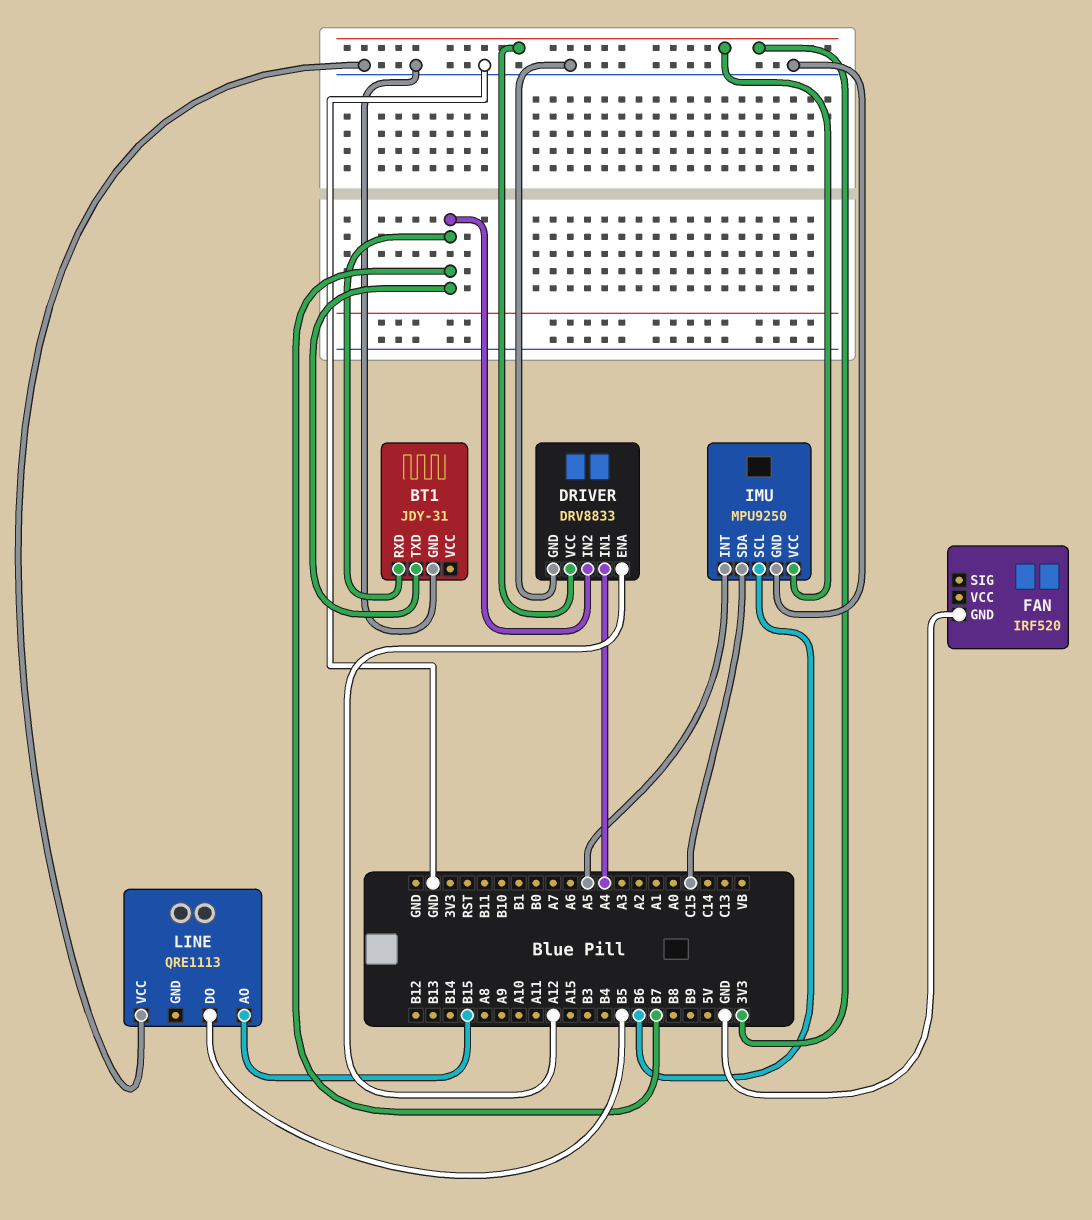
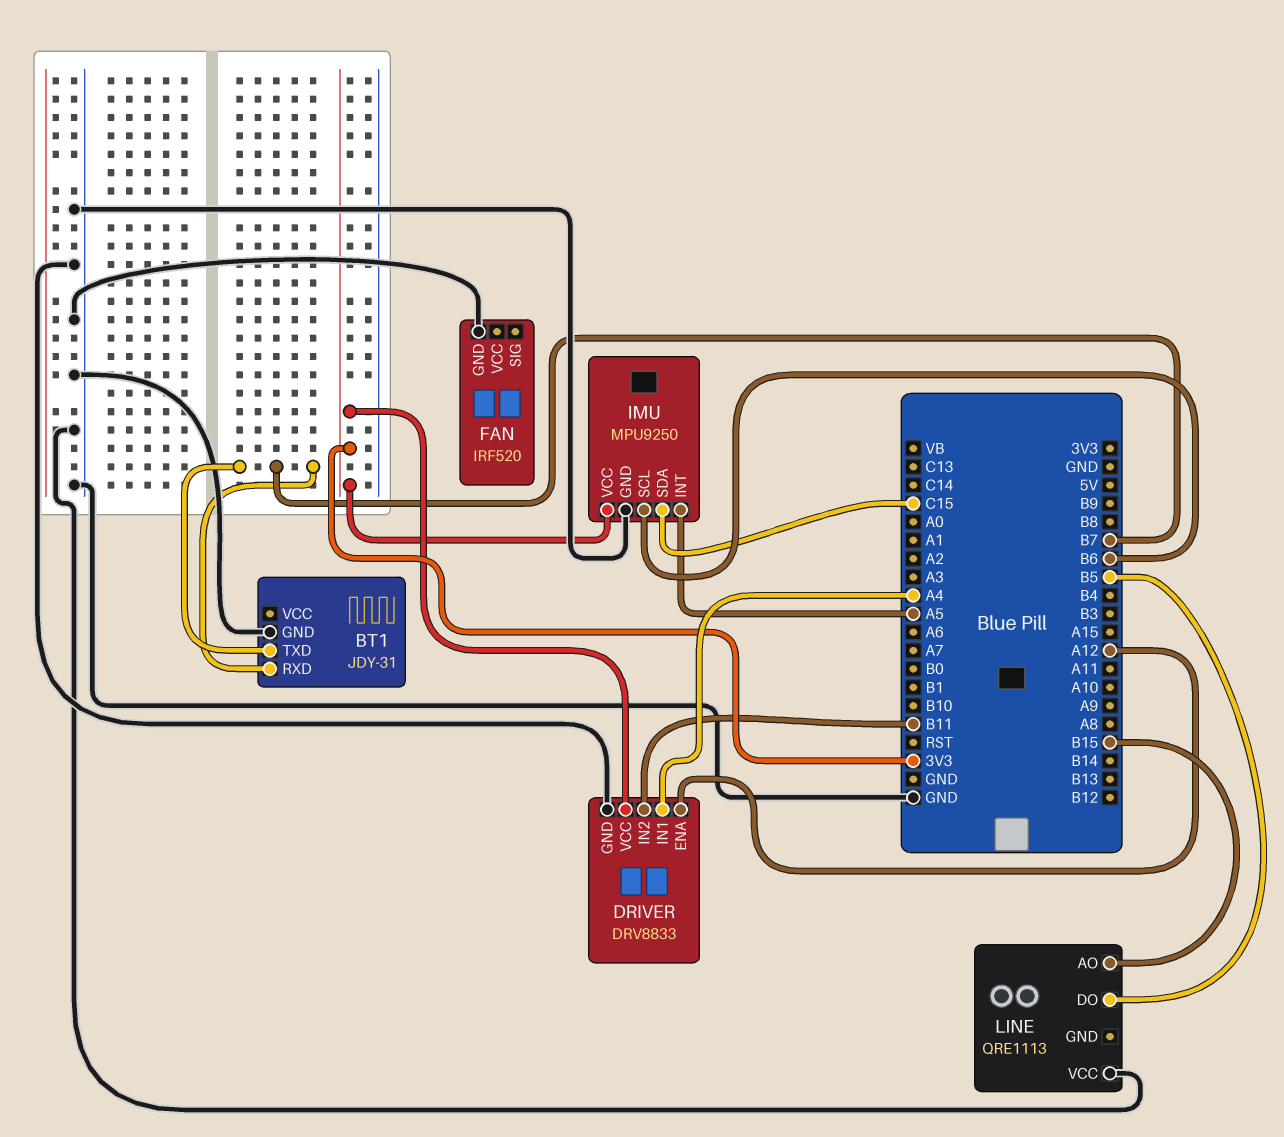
DRIVER pin IN2: B7 -> B11

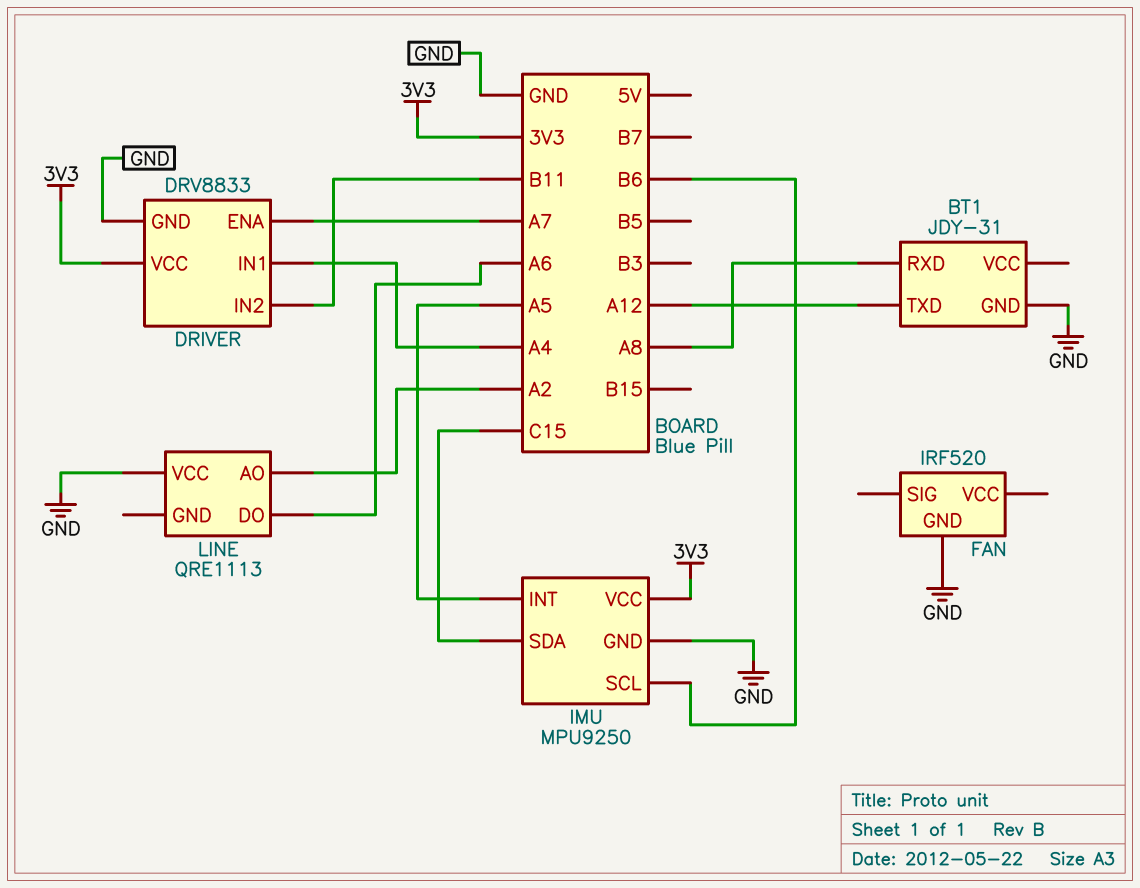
BT1 pin RXD: B7 -> A8
BT1 pin TXD: B7 -> A12
DRIVER pin ENA: A12 -> A7
LINE pin AO: B15 -> A2
LINE pin DO: B5 -> A6

